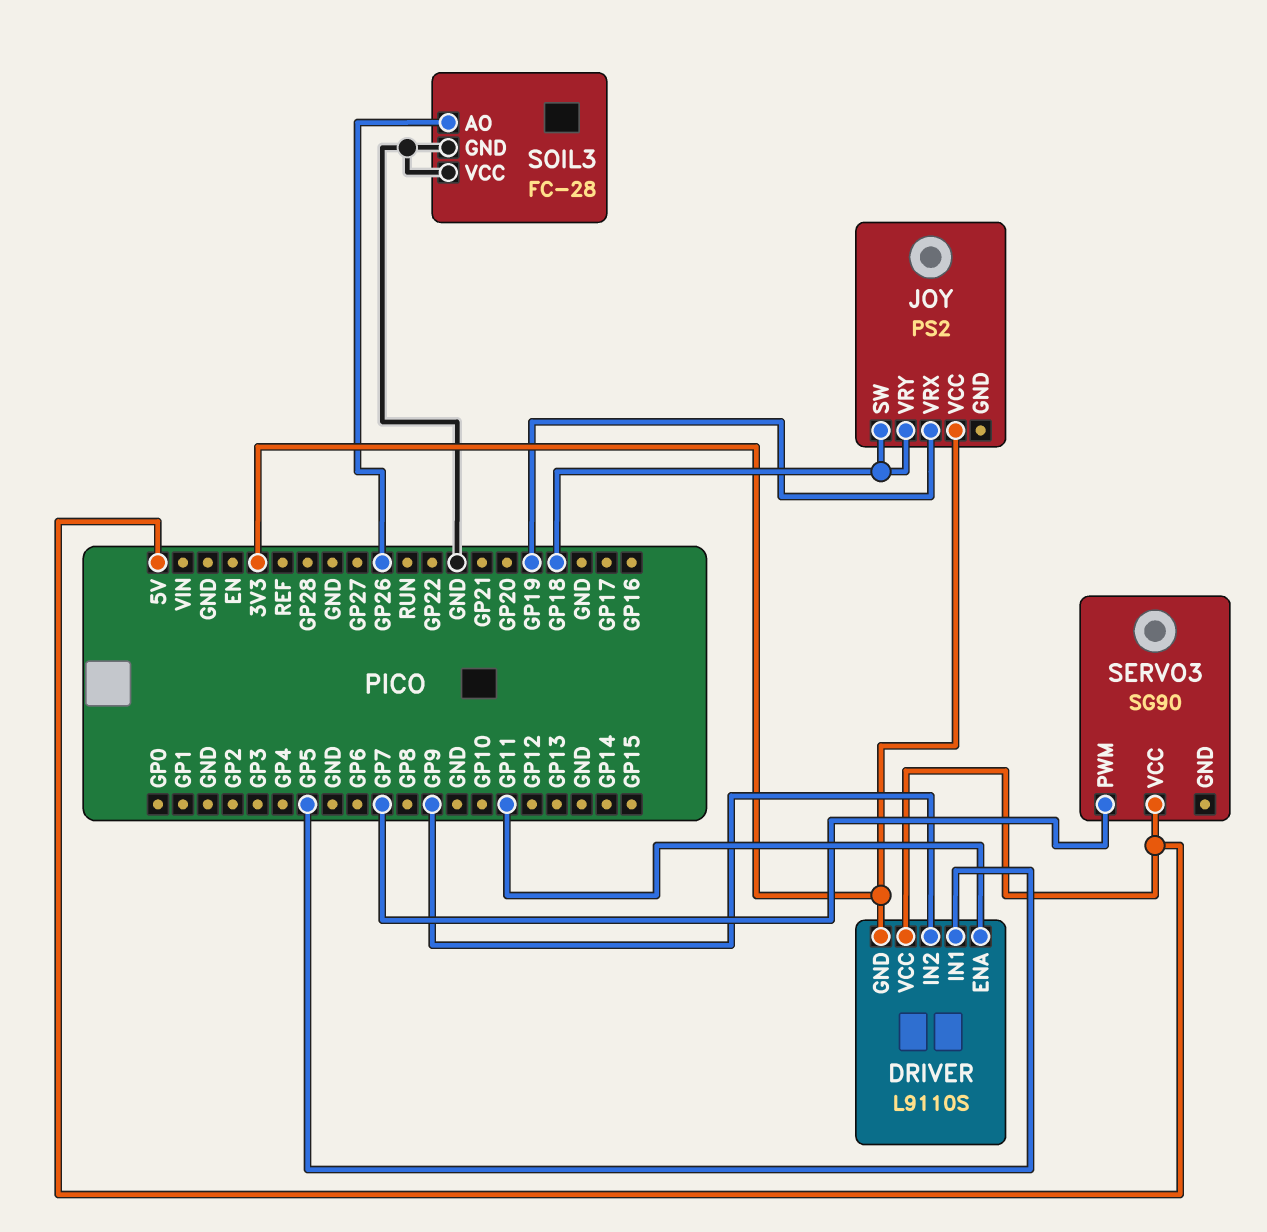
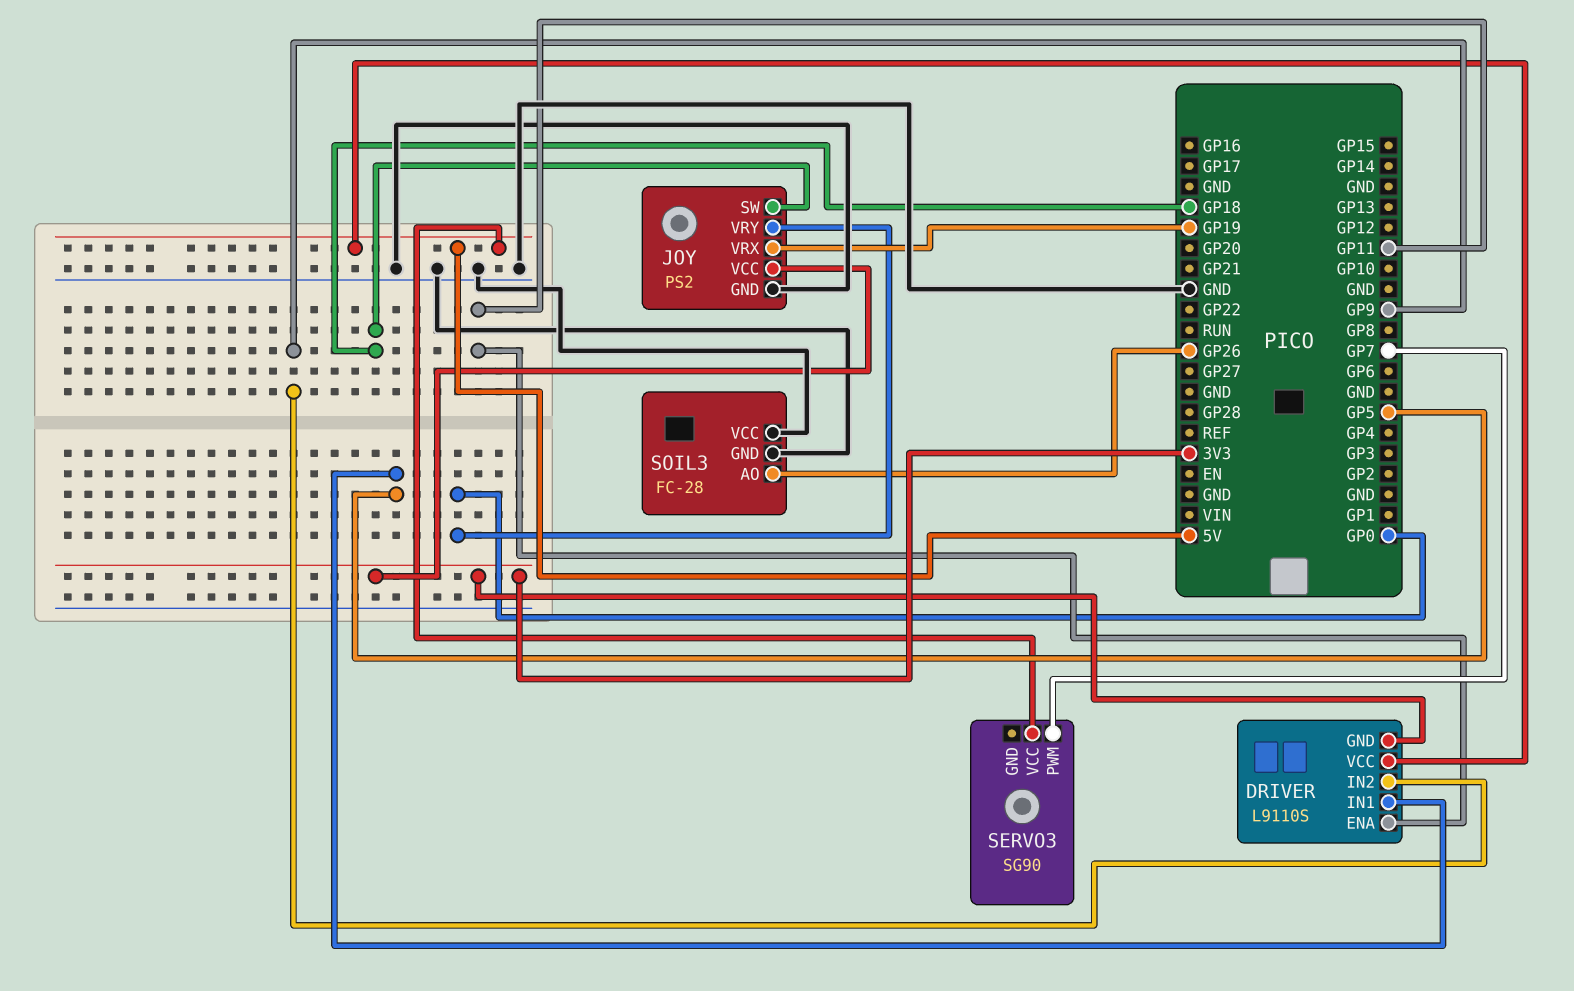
JOY pin GND: none -> GND
JOY pin VRY: GP18 -> GP0

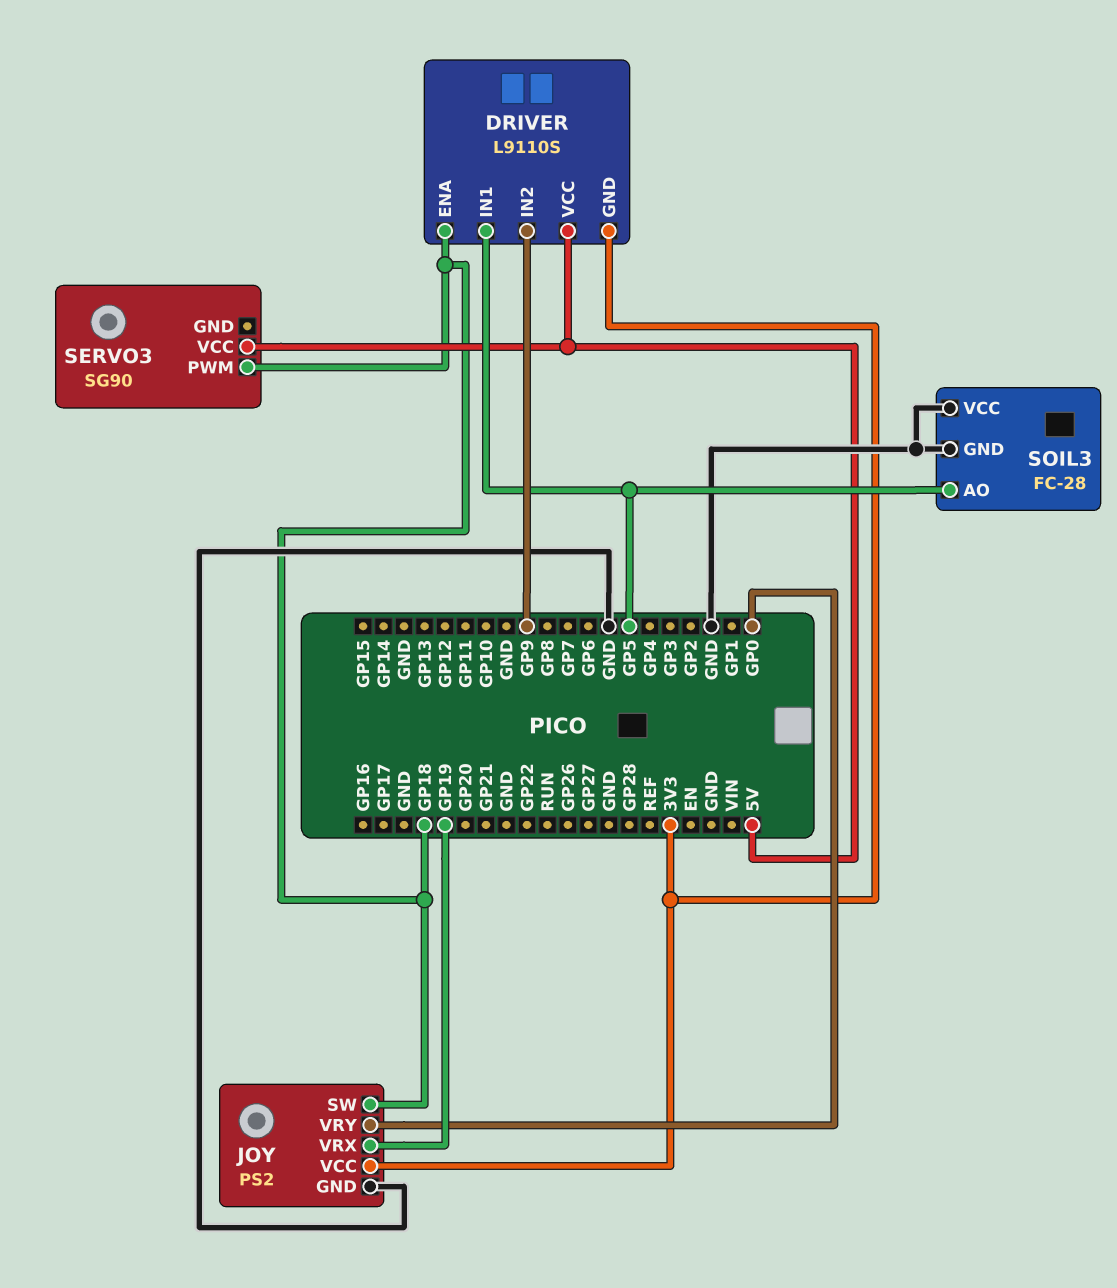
DRIVER pin ENA: GP11 -> GP18
SERVO3 pin PWM: GP7 -> GP18
SOIL3 pin AO: GP26 -> GP5

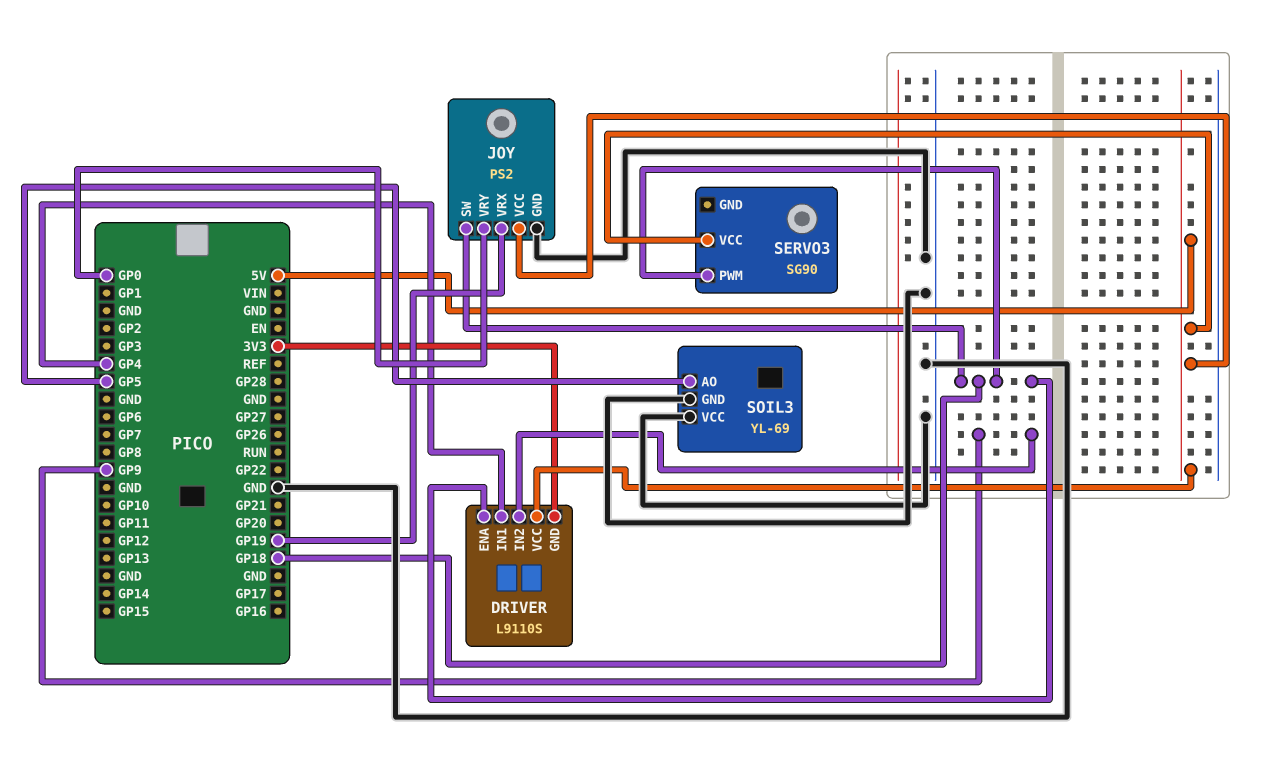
DRIVER pin IN1: GP5 -> GP4
JOY pin VCC: 3V3 -> 5V
SOIL3: FC-28 -> YL-69

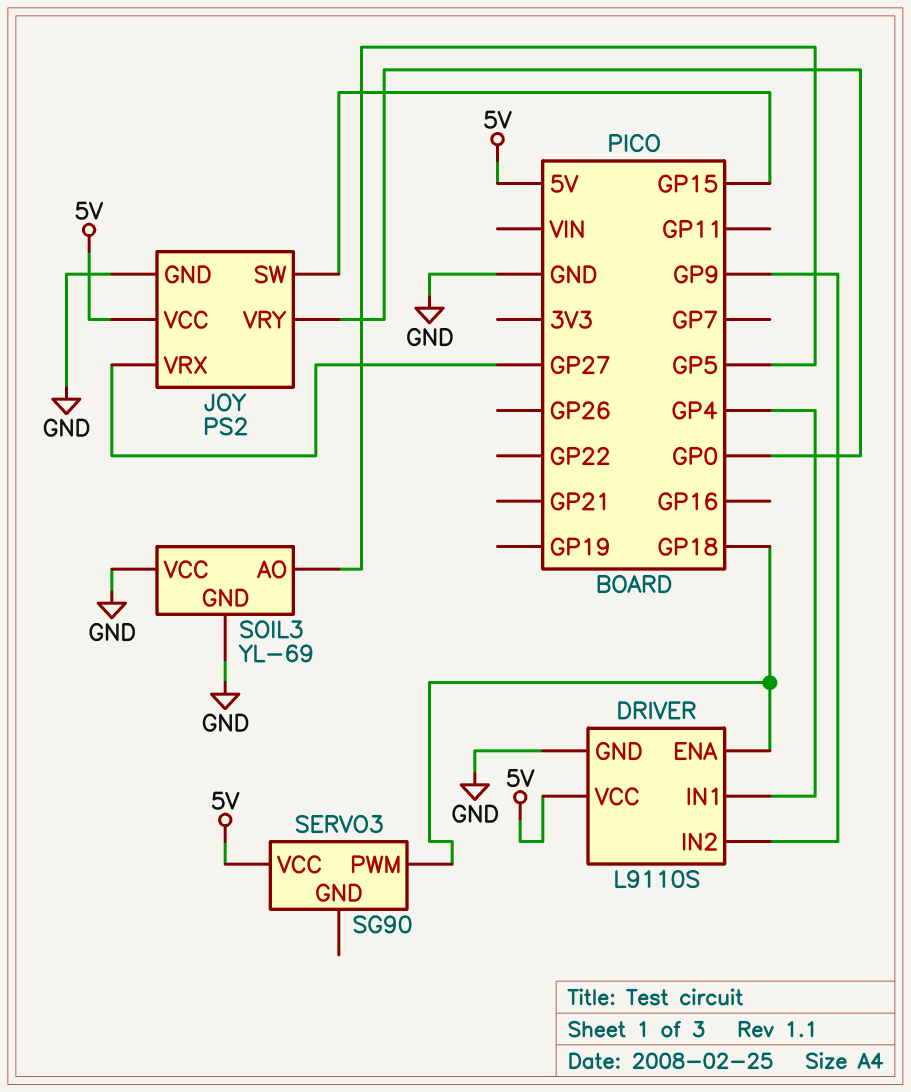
DRIVER pin GND: 3V3 -> GND
JOY pin SW: GP18 -> GP15
JOY pin VRX: GP19 -> GP27

